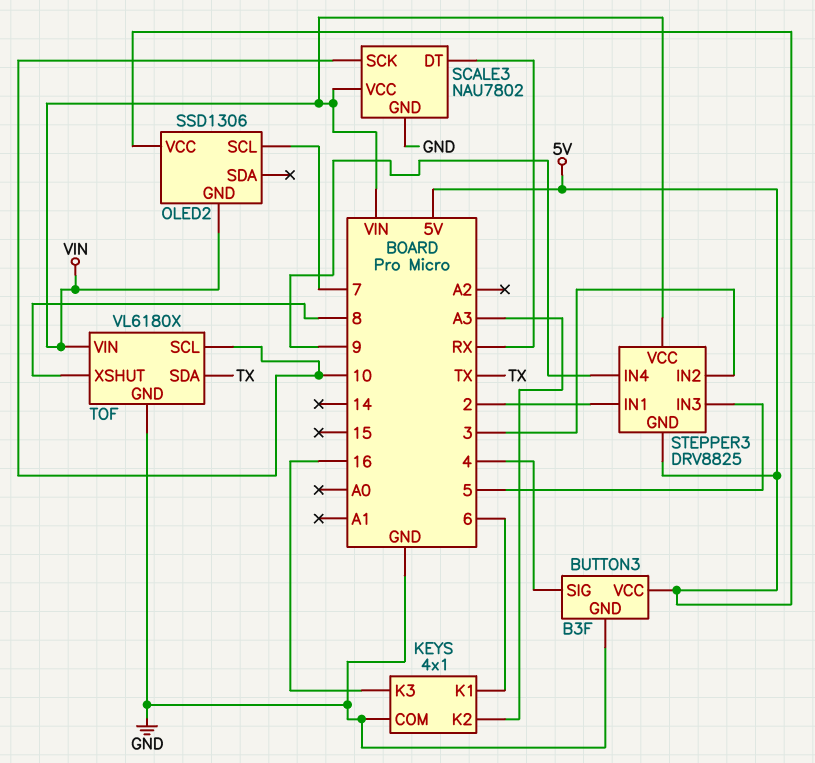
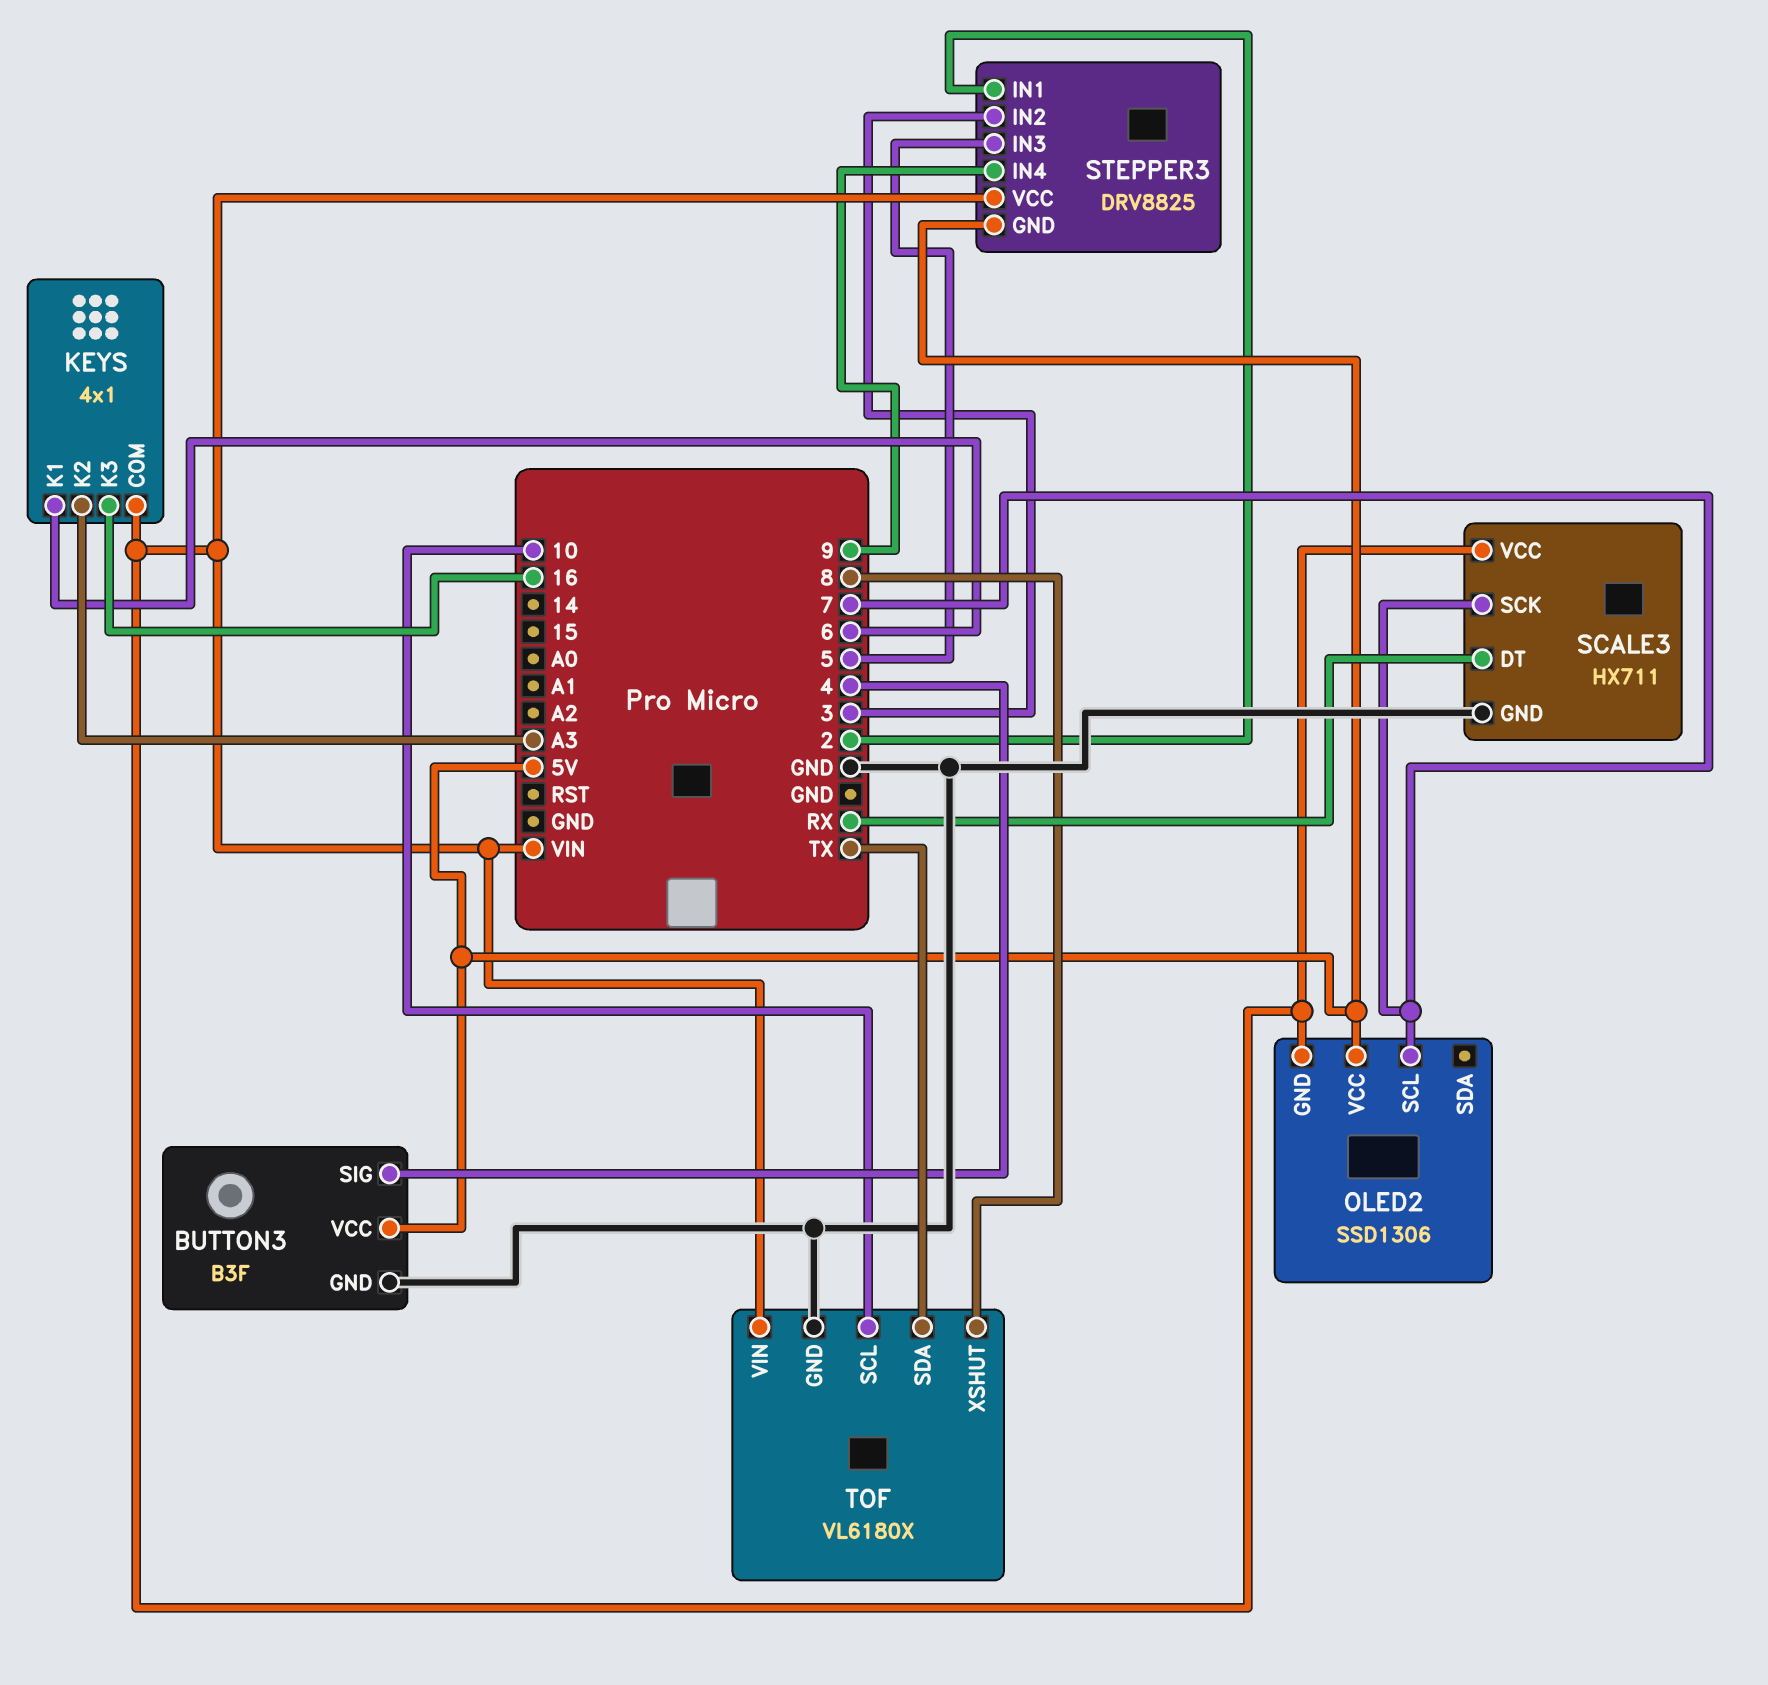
KEYS pin COM: GND -> VIN
SCALE3: NAU7802 -> HX711
SCALE3 pin SCK: 10 -> 7

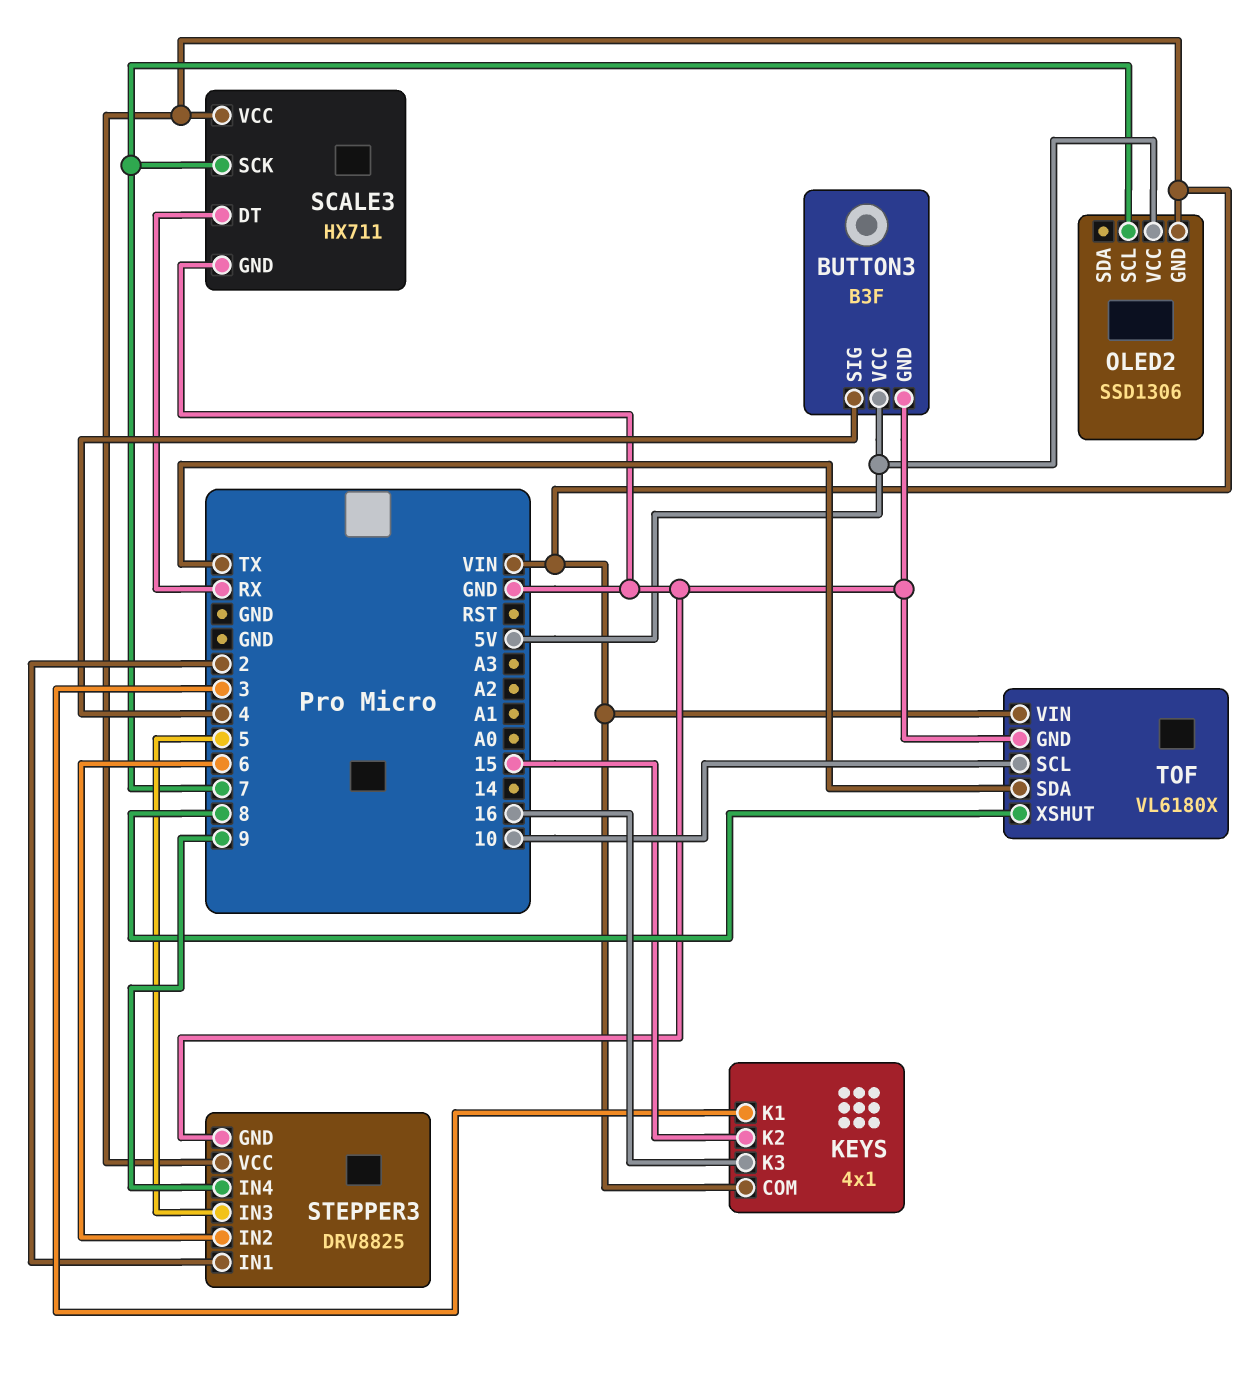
KEYS pin K1: 6 -> 3
KEYS pin K2: A3 -> 15
STEPPER3 pin GND: 5V -> GND
STEPPER3 pin IN2: 3 -> 6

